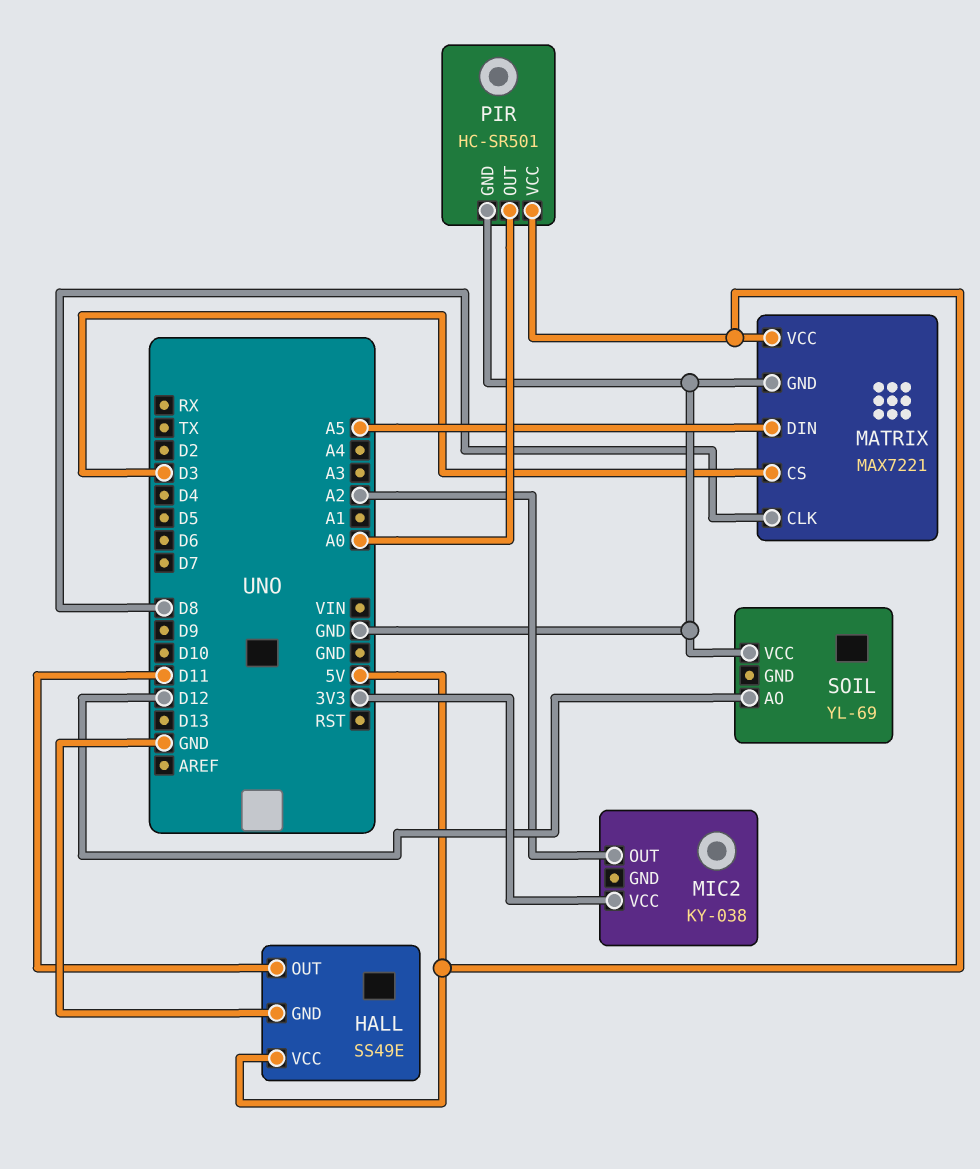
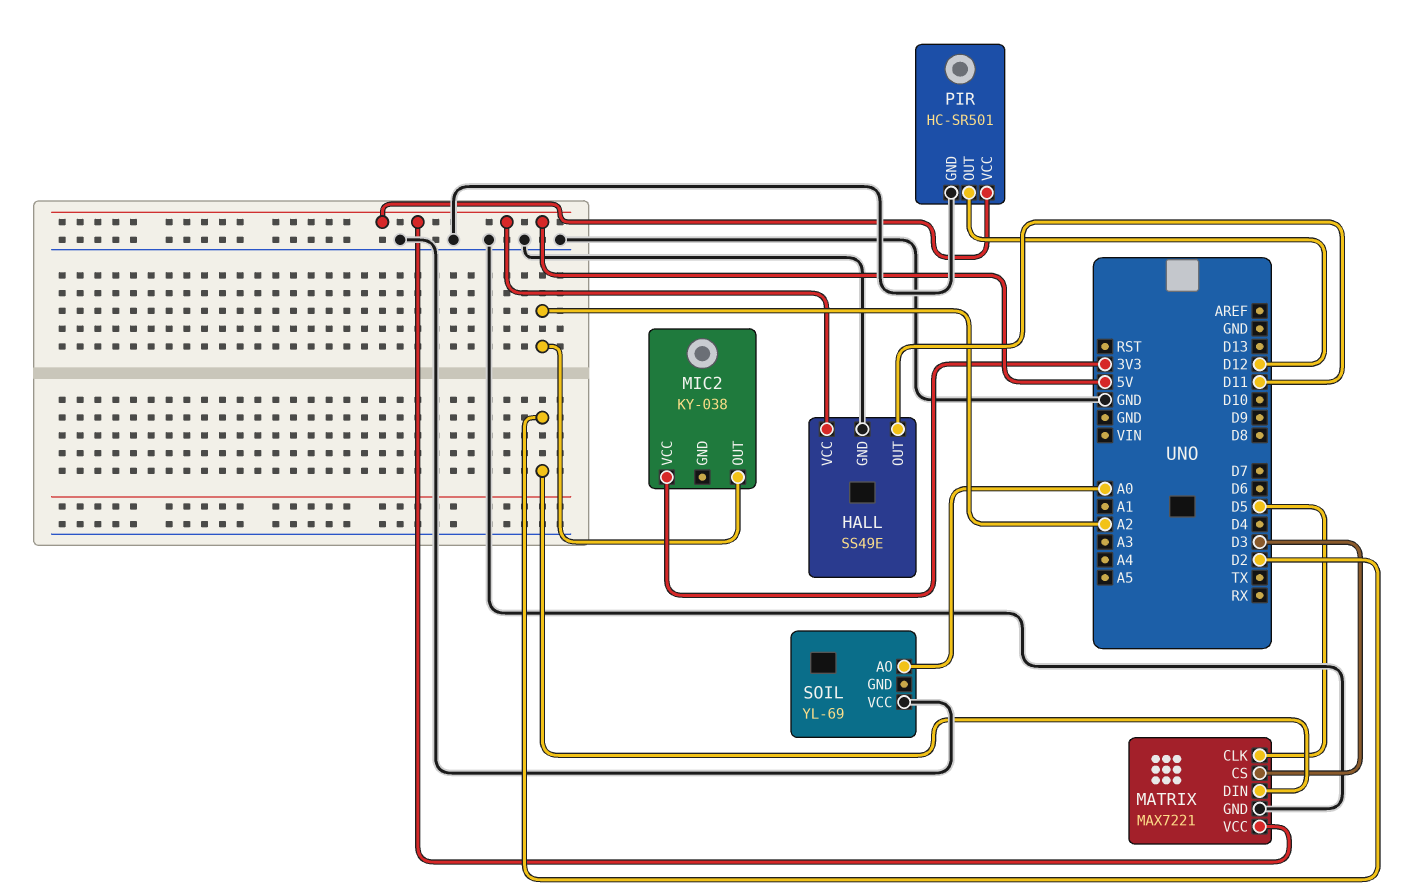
MATRIX pin CLK: D8 -> D5
MATRIX pin DIN: A5 -> D2
PIR pin OUT: A0 -> D12
SOIL pin AO: D12 -> A0

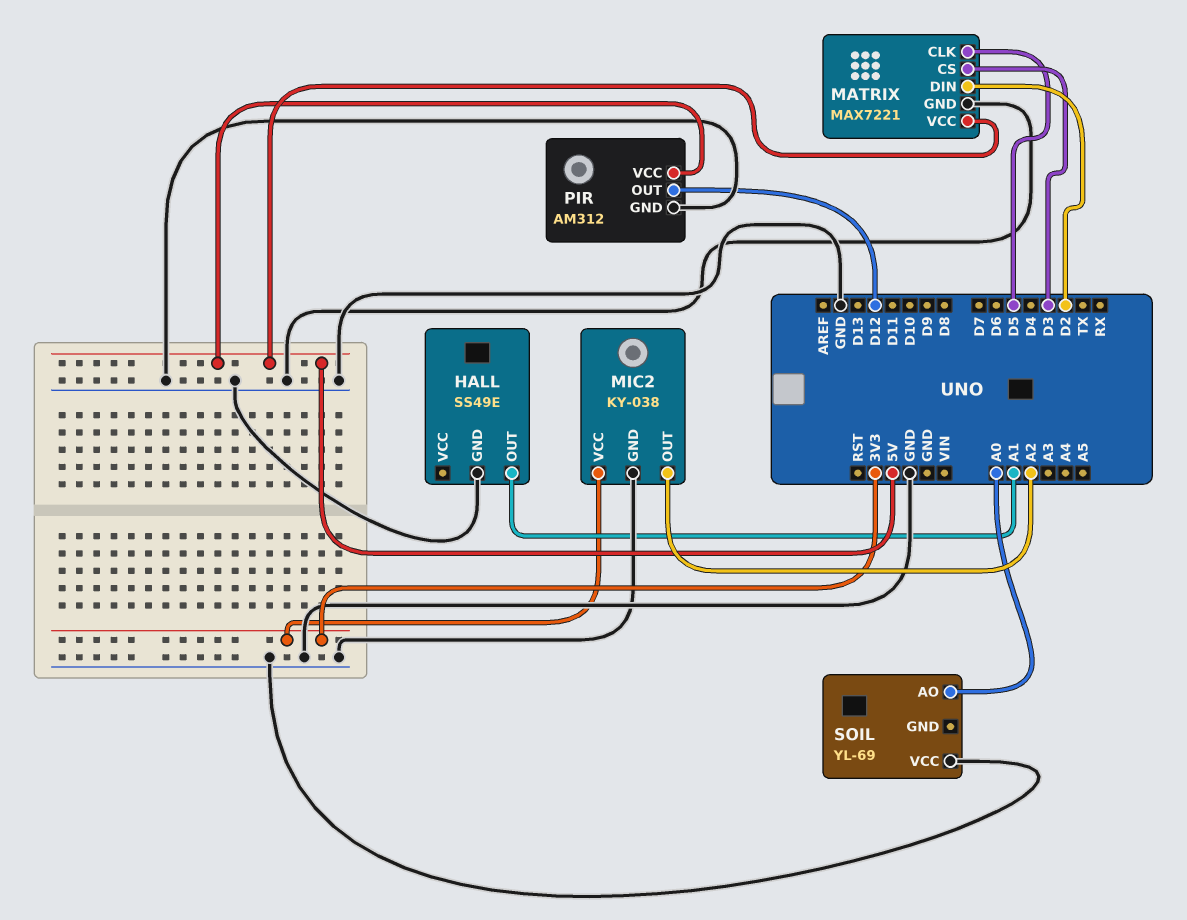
HALL pin OUT: D11 -> A1
HALL pin VCC: 5V -> none
MIC2 pin GND: none -> GND
PIR: HC-SR501 -> AM312

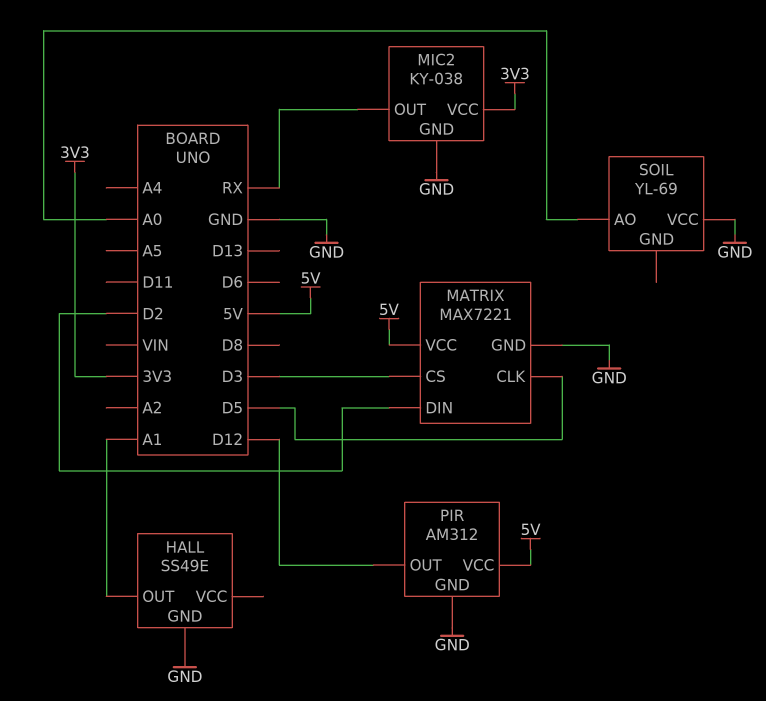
MIC2 pin OUT: A2 -> RX

